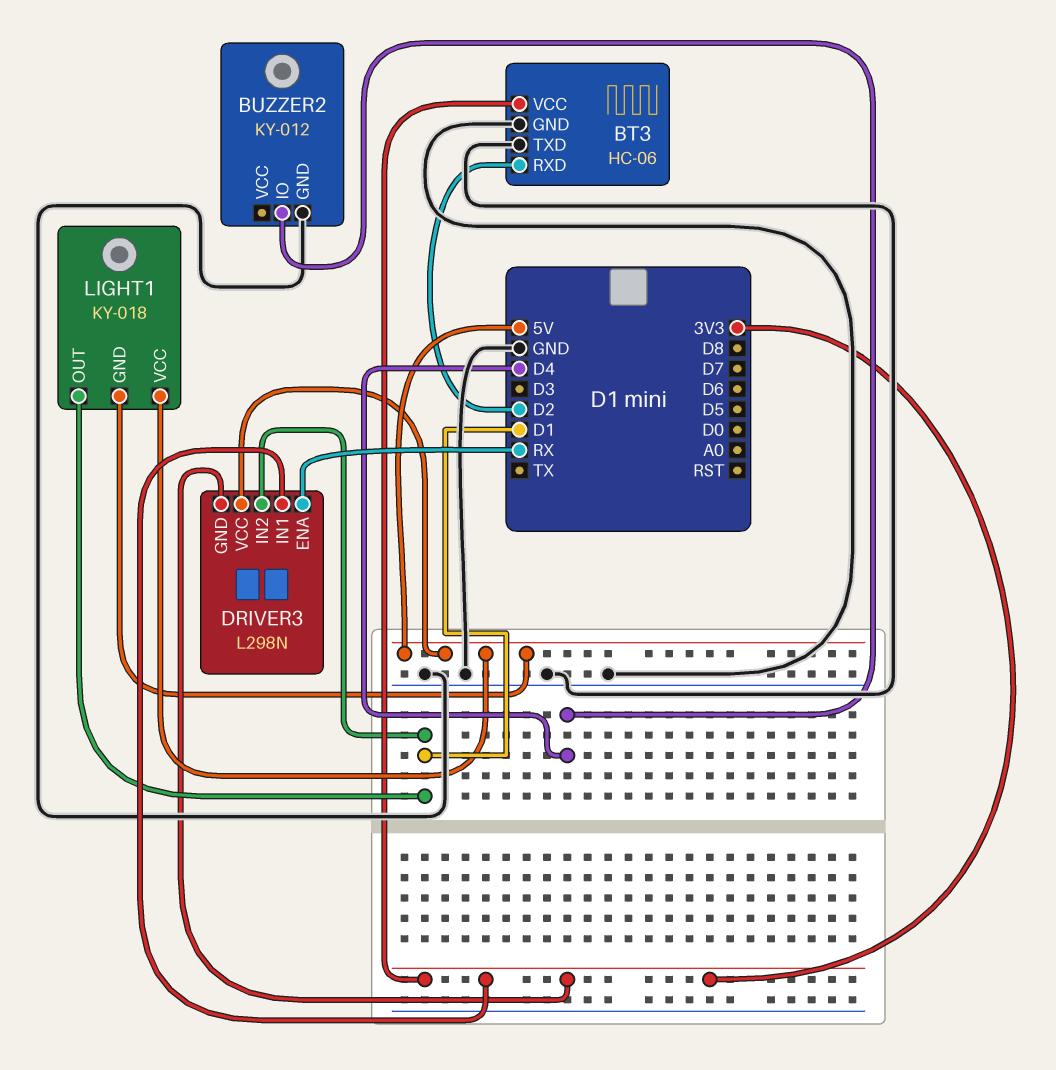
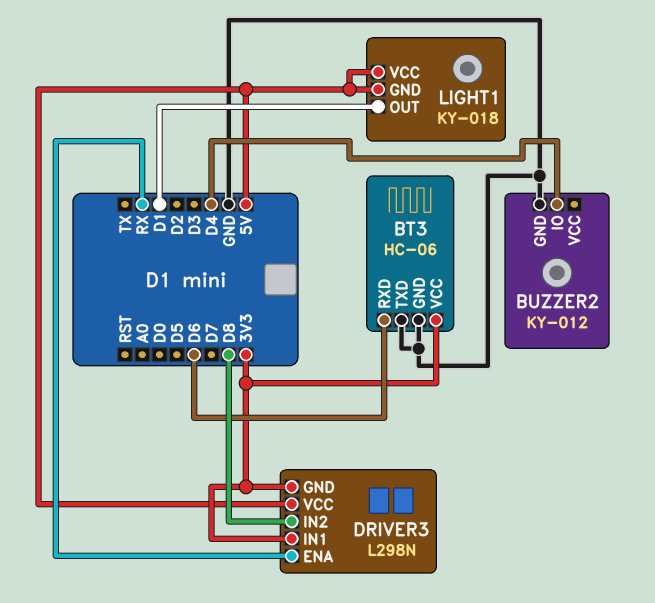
BT3 pin RXD: D2 -> D6
DRIVER3 pin IN2: D1 -> D8

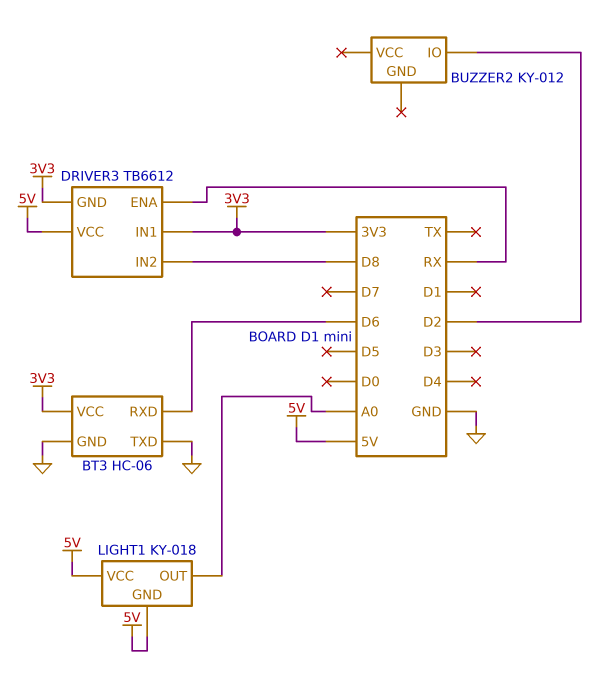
BUZZER2 pin GND: GND -> none
BUZZER2 pin IO: D4 -> D2
DRIVER3: L298N -> TB6612
LIGHT1 pin OUT: D1 -> A0

